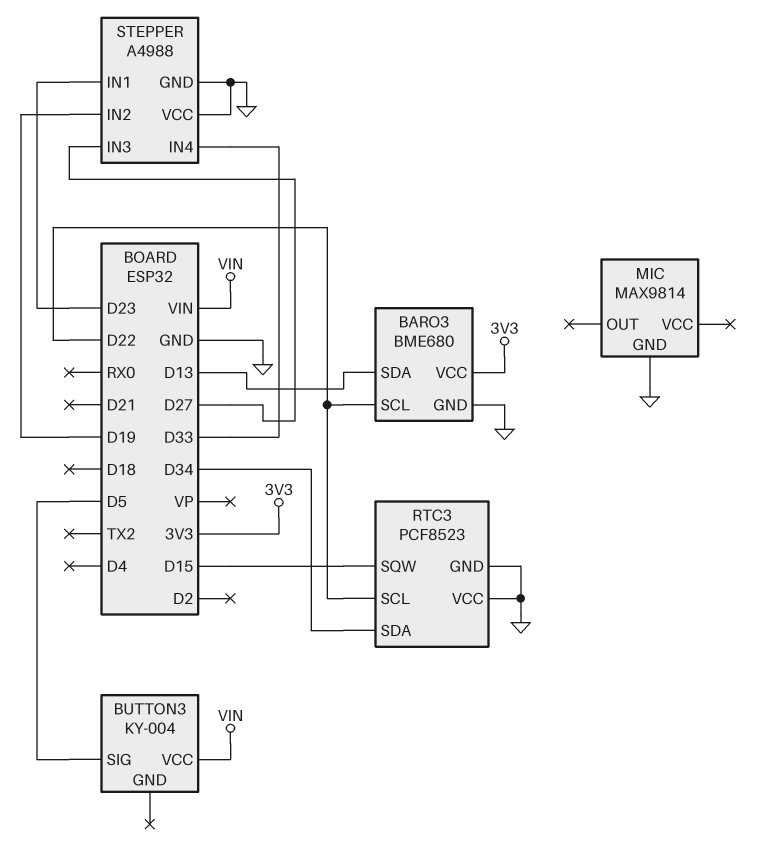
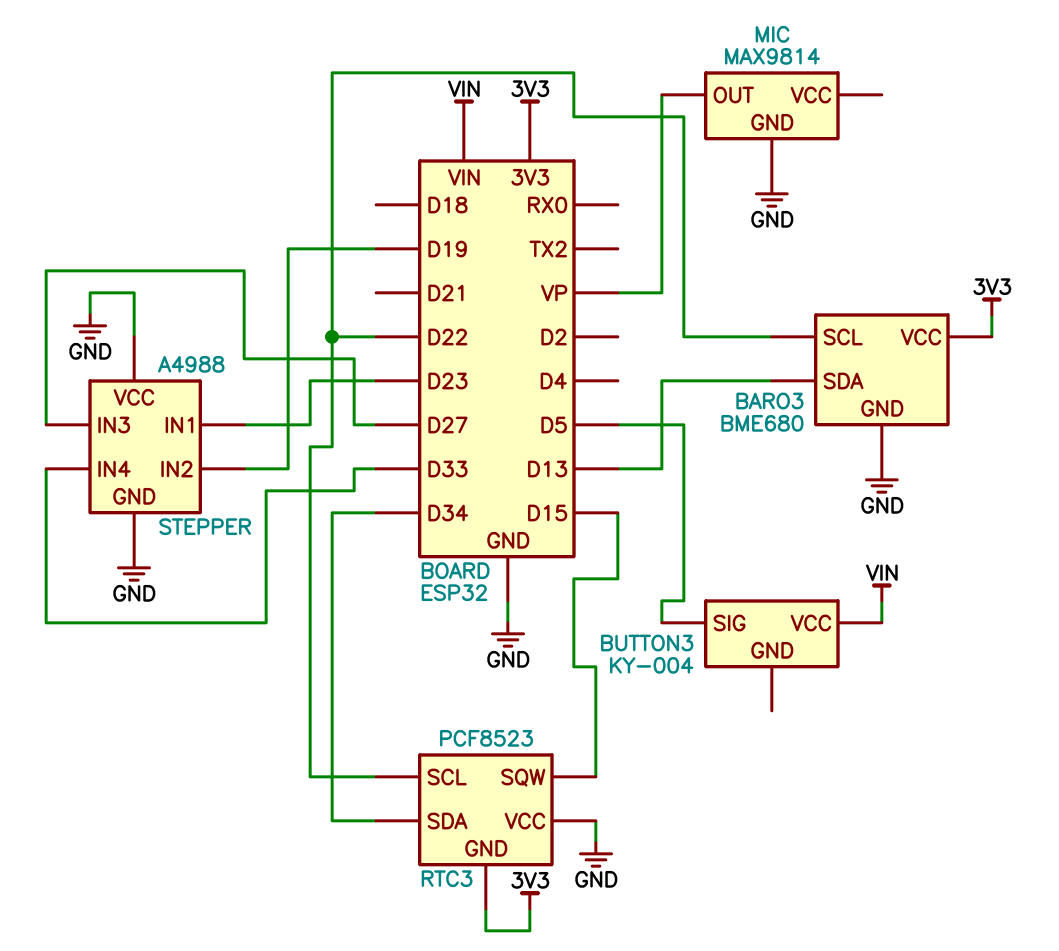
MIC pin OUT: none -> VP
RTC3 pin GND: GND -> 3V3

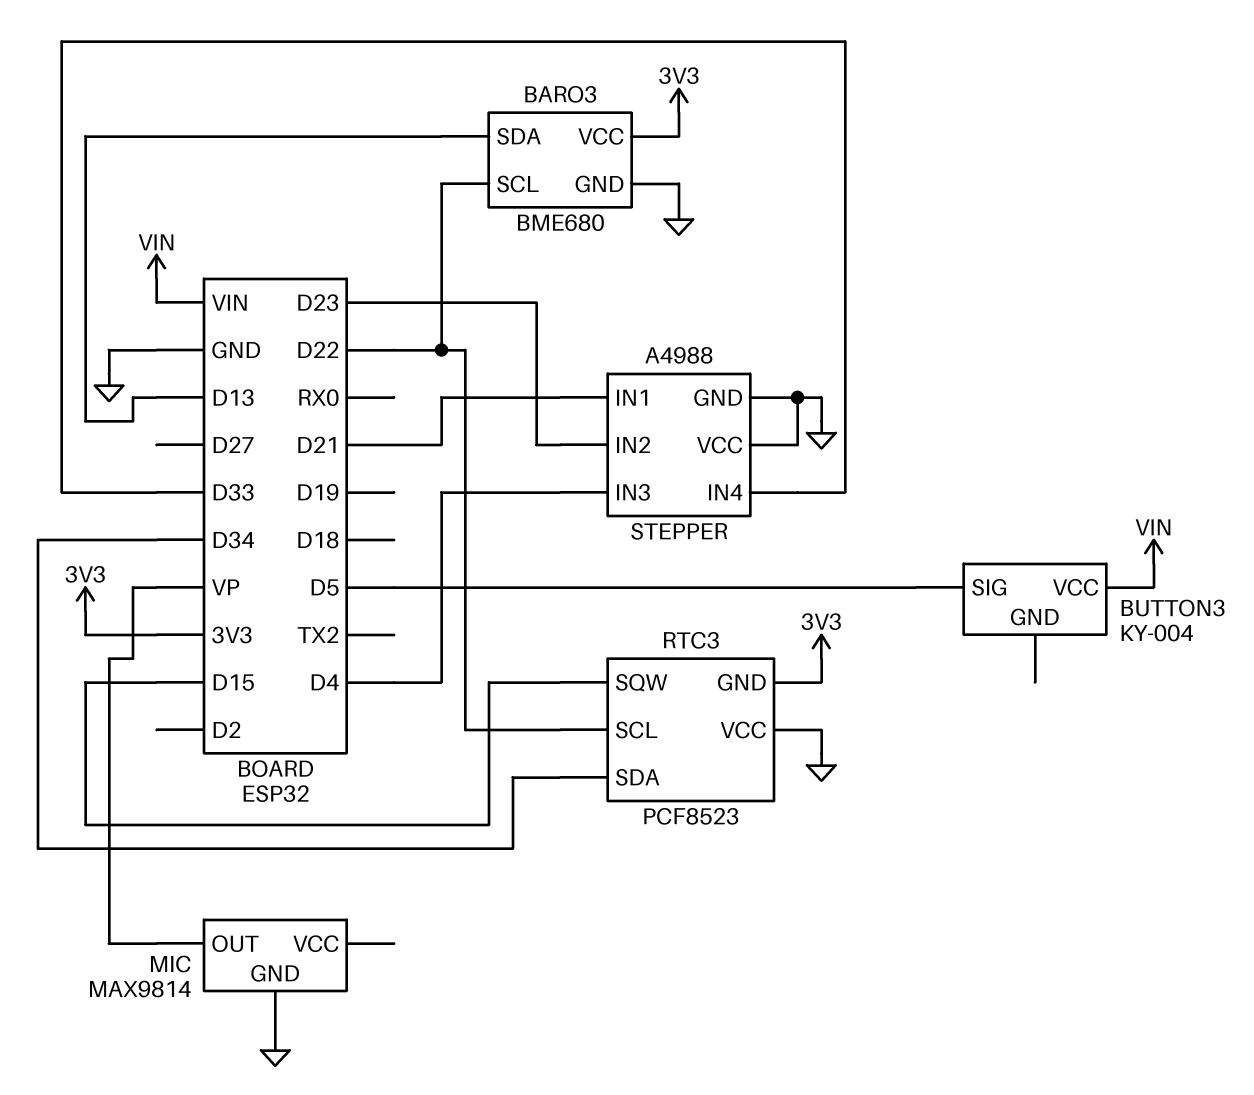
STEPPER pin IN1: D23 -> D21
STEPPER pin IN2: D19 -> D23
STEPPER pin IN3: D27 -> D4

